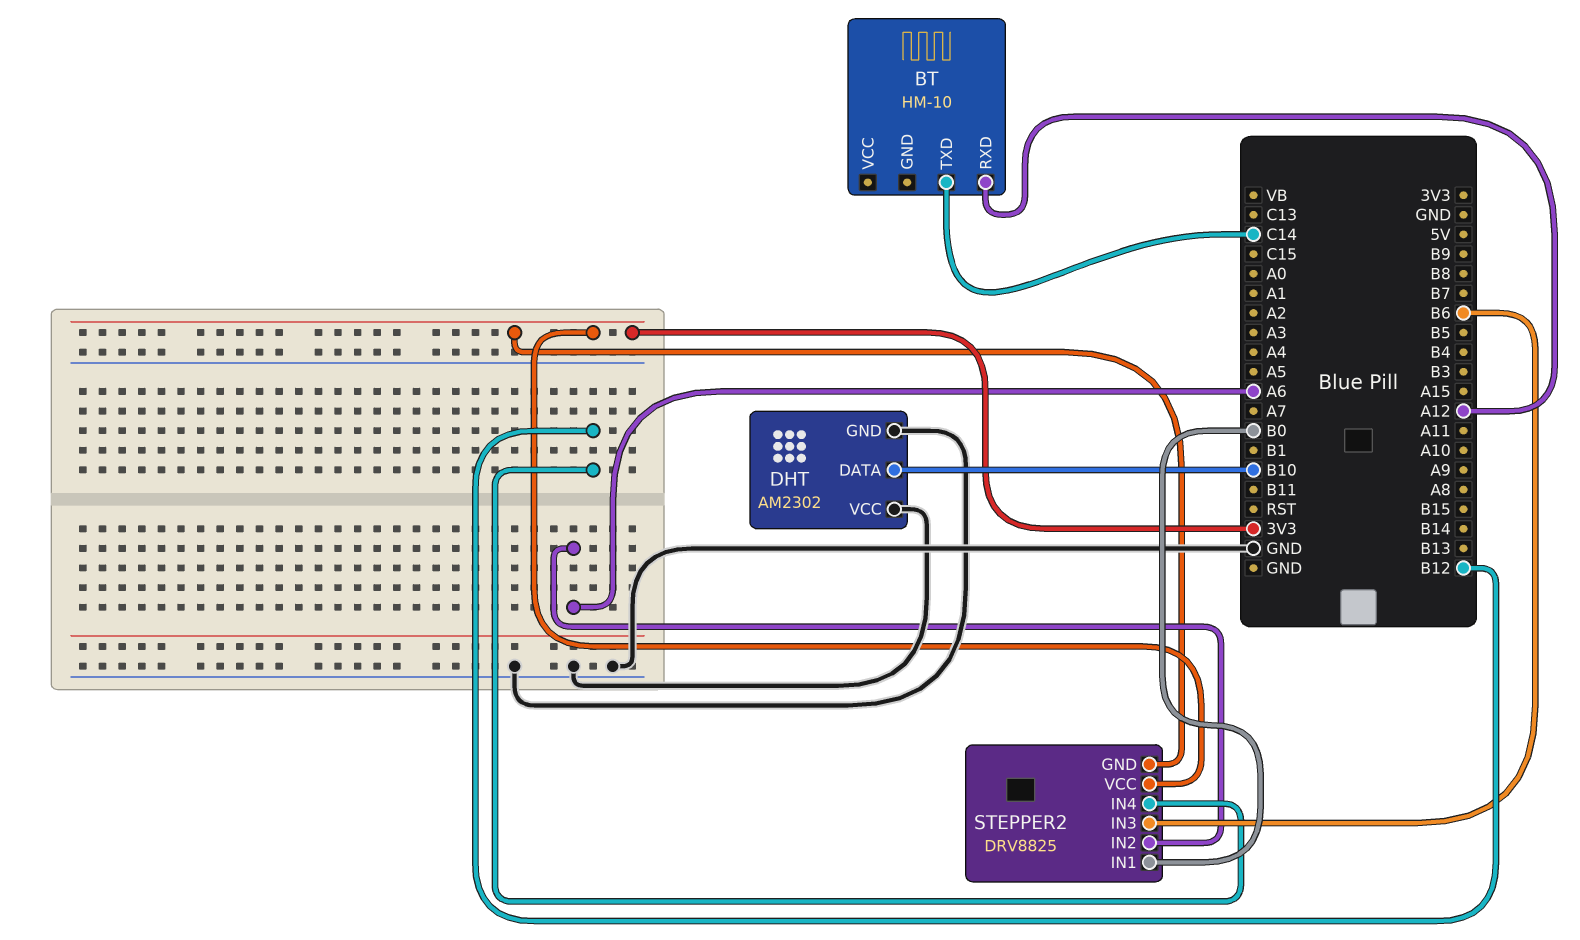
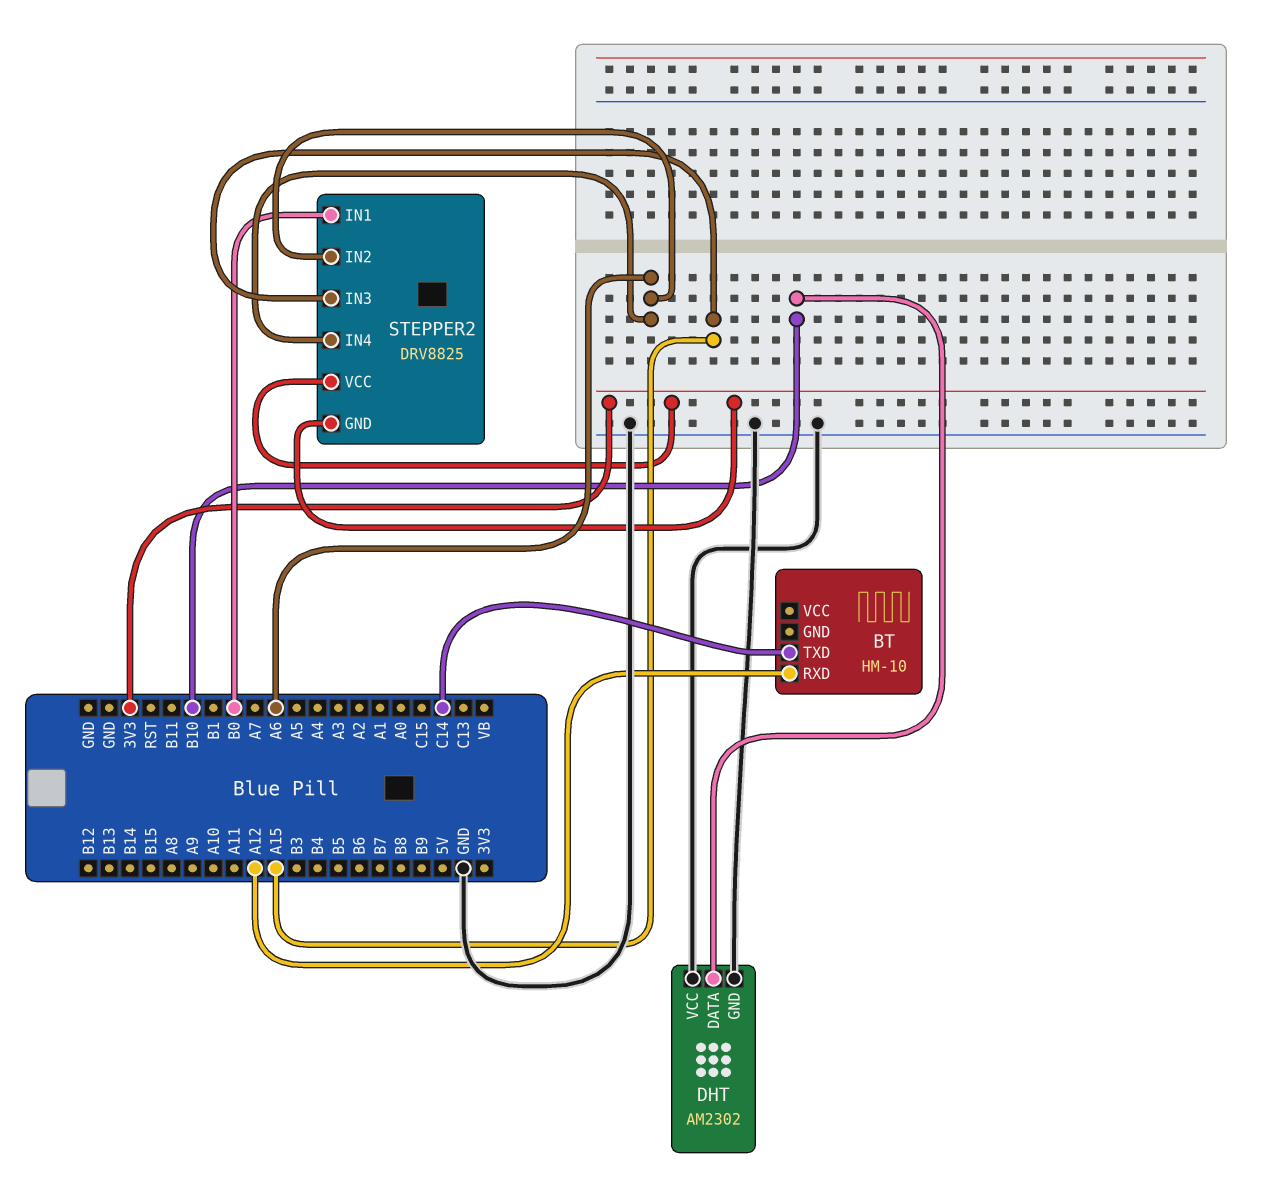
STEPPER2 pin IN3: B6 -> A15
STEPPER2 pin IN4: B12 -> A6

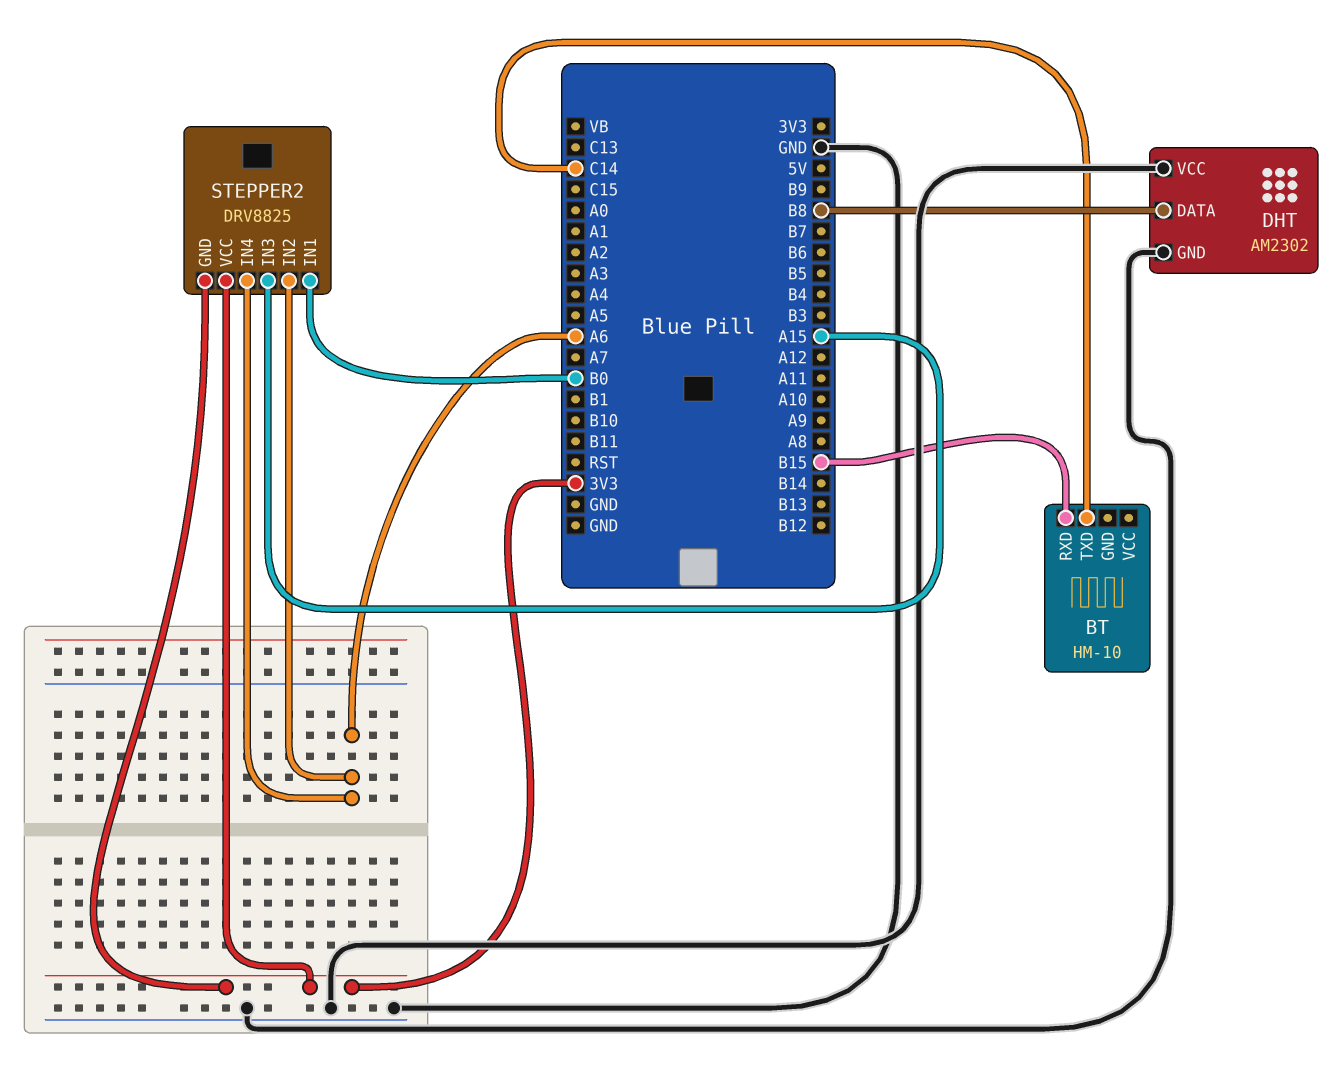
BT pin RXD: A12 -> B15
DHT pin DATA: B10 -> B8

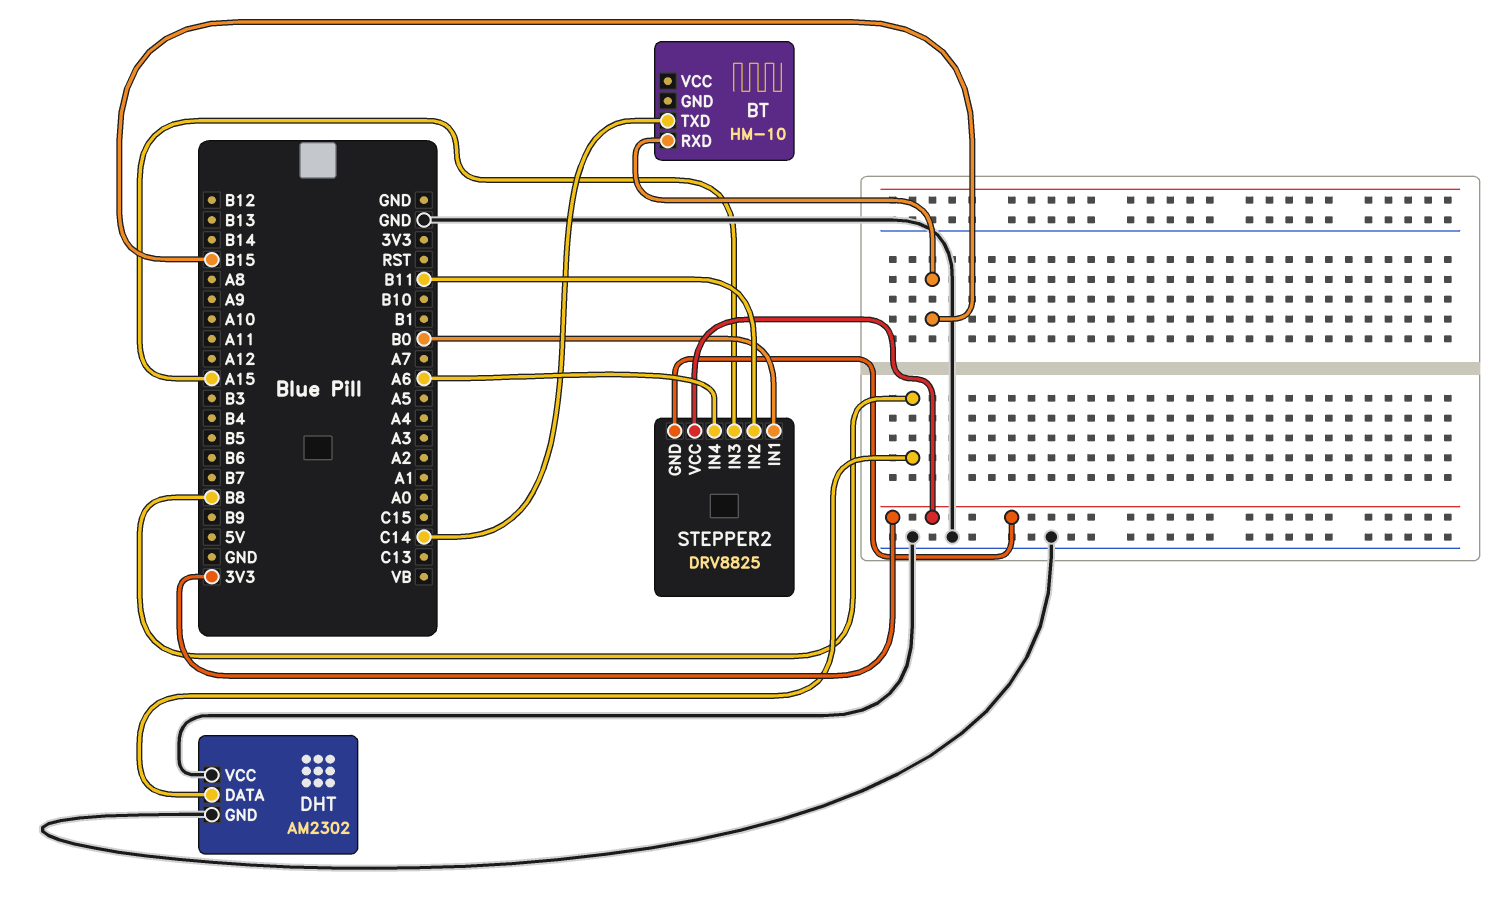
STEPPER2 pin IN2: A6 -> B11

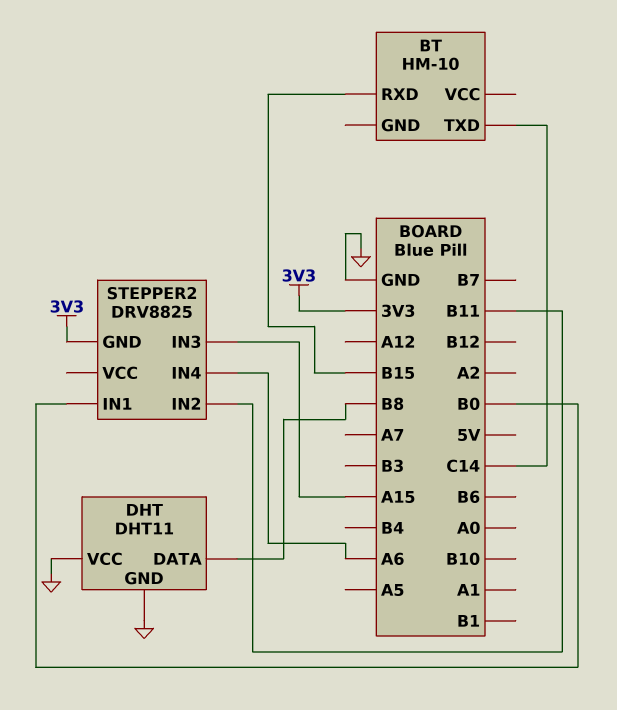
DHT: AM2302 -> DHT11
STEPPER2 pin VCC: 3V3 -> none

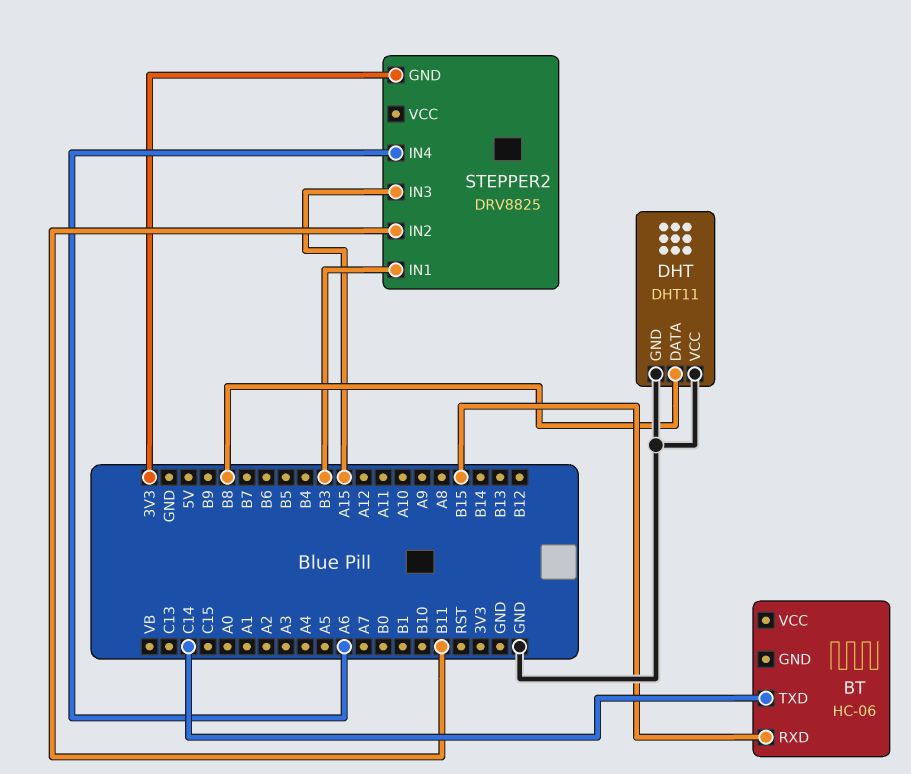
BT: HM-10 -> HC-06
STEPPER2 pin IN1: B0 -> B3

